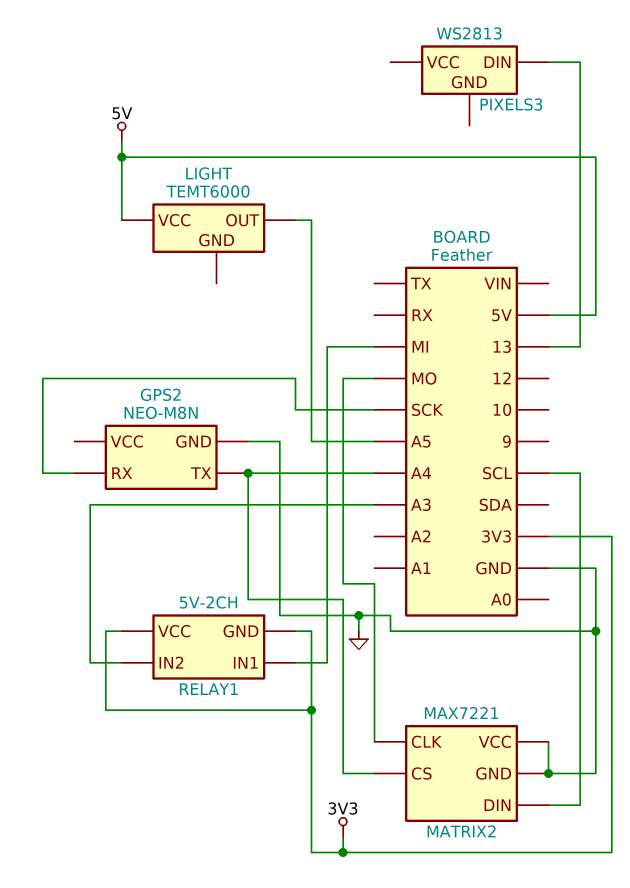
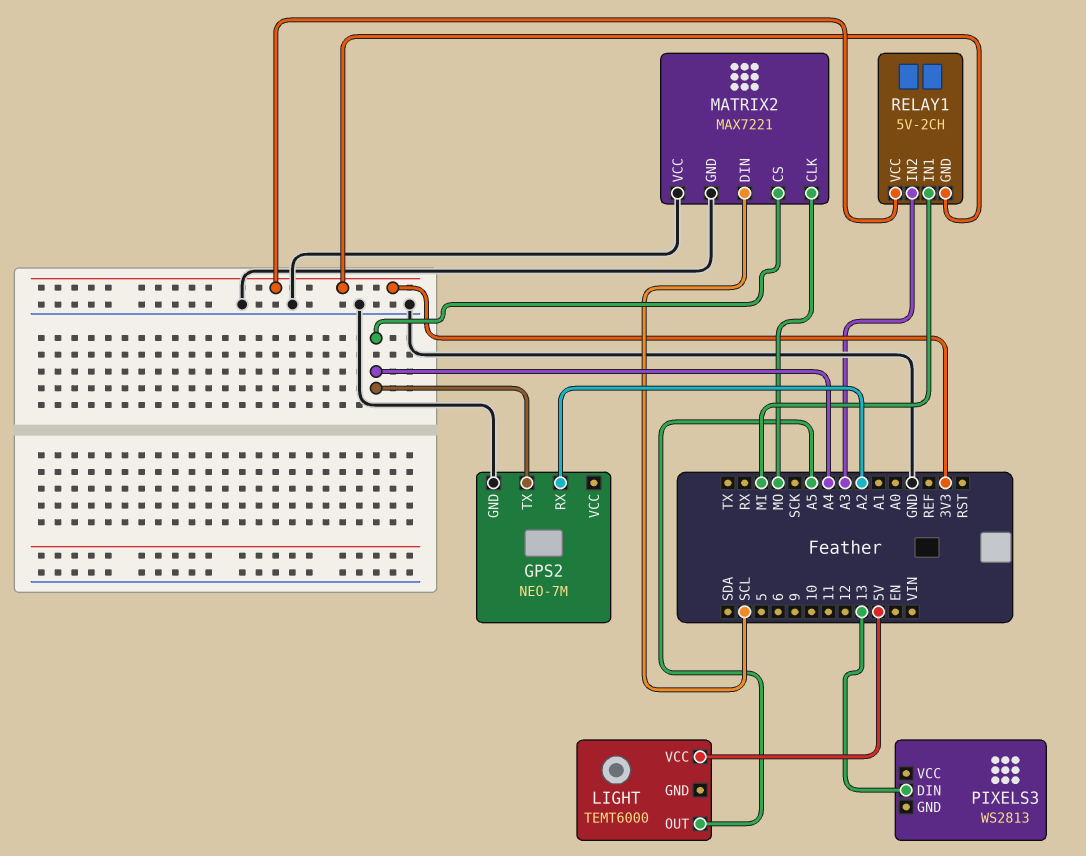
GPS2: NEO-M8N -> NEO-7M
GPS2 pin RX: SCK -> A2

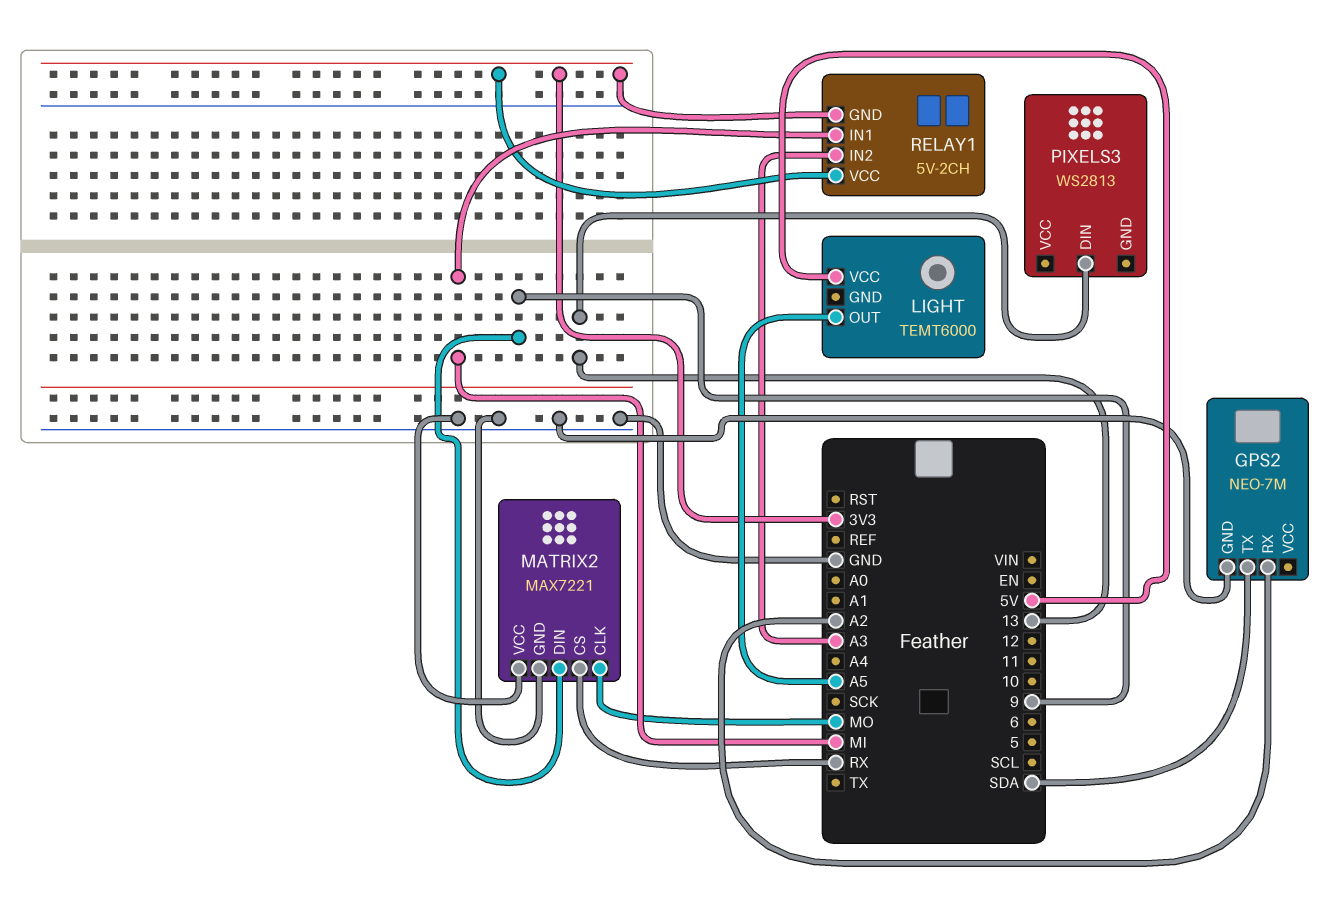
GPS2 pin TX: A4 -> SDA
MATRIX2 pin CS: A4 -> RX
MATRIX2 pin DIN: SCL -> 9

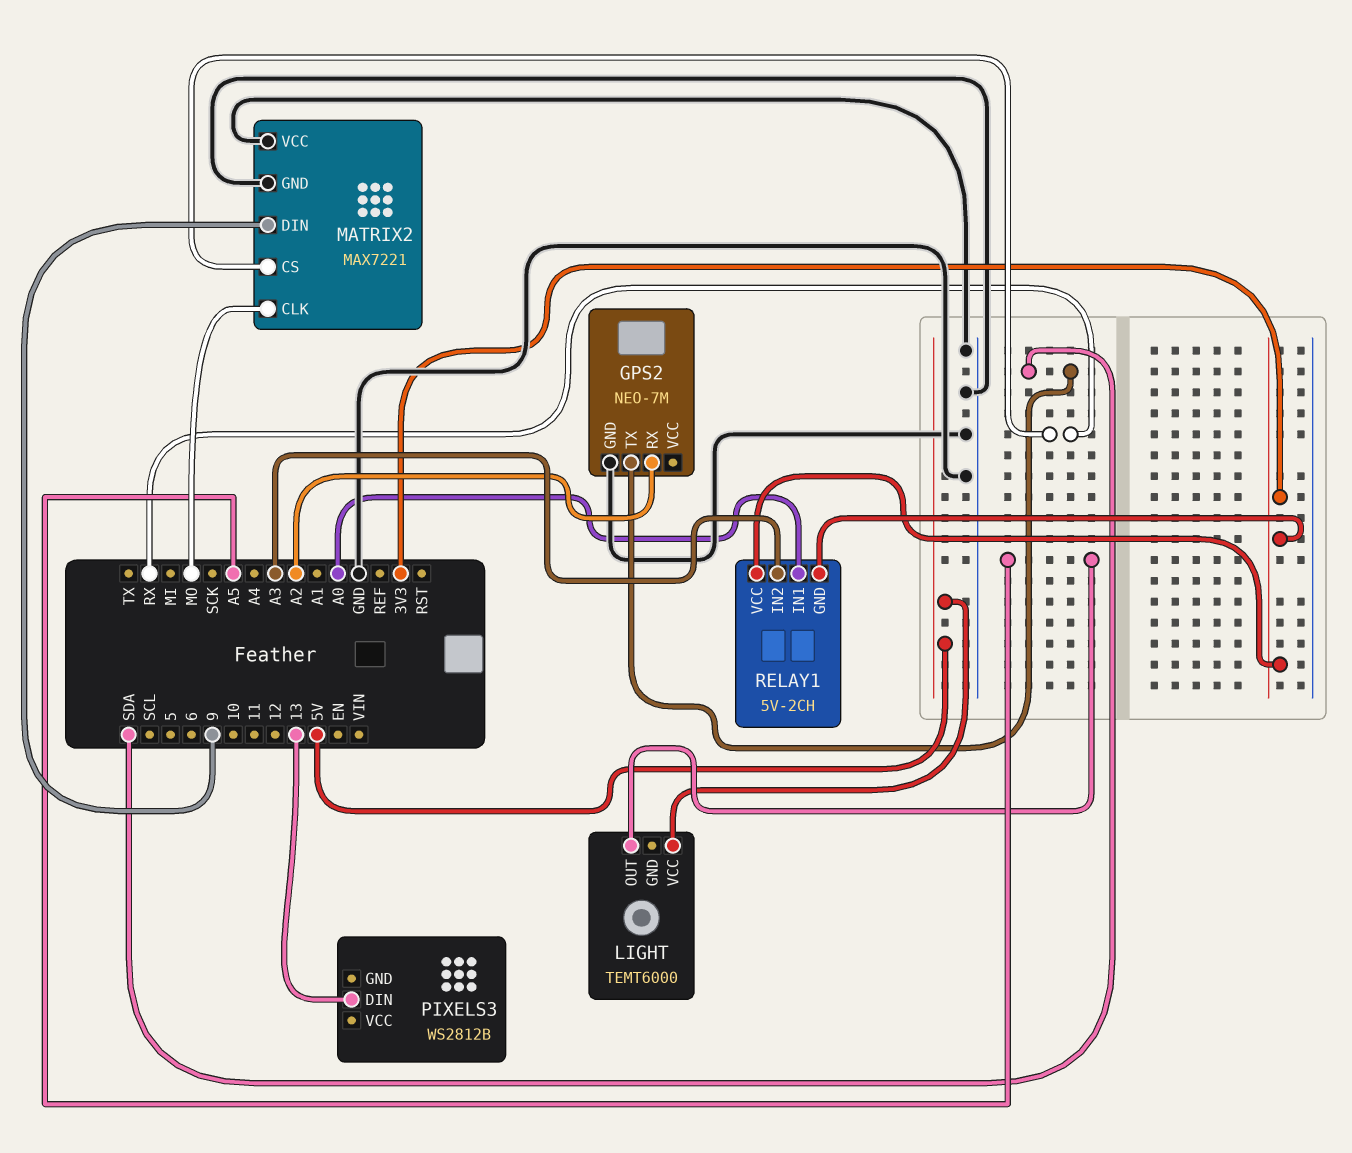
PIXELS3: WS2813 -> WS2812B
RELAY1 pin IN1: MI -> A0

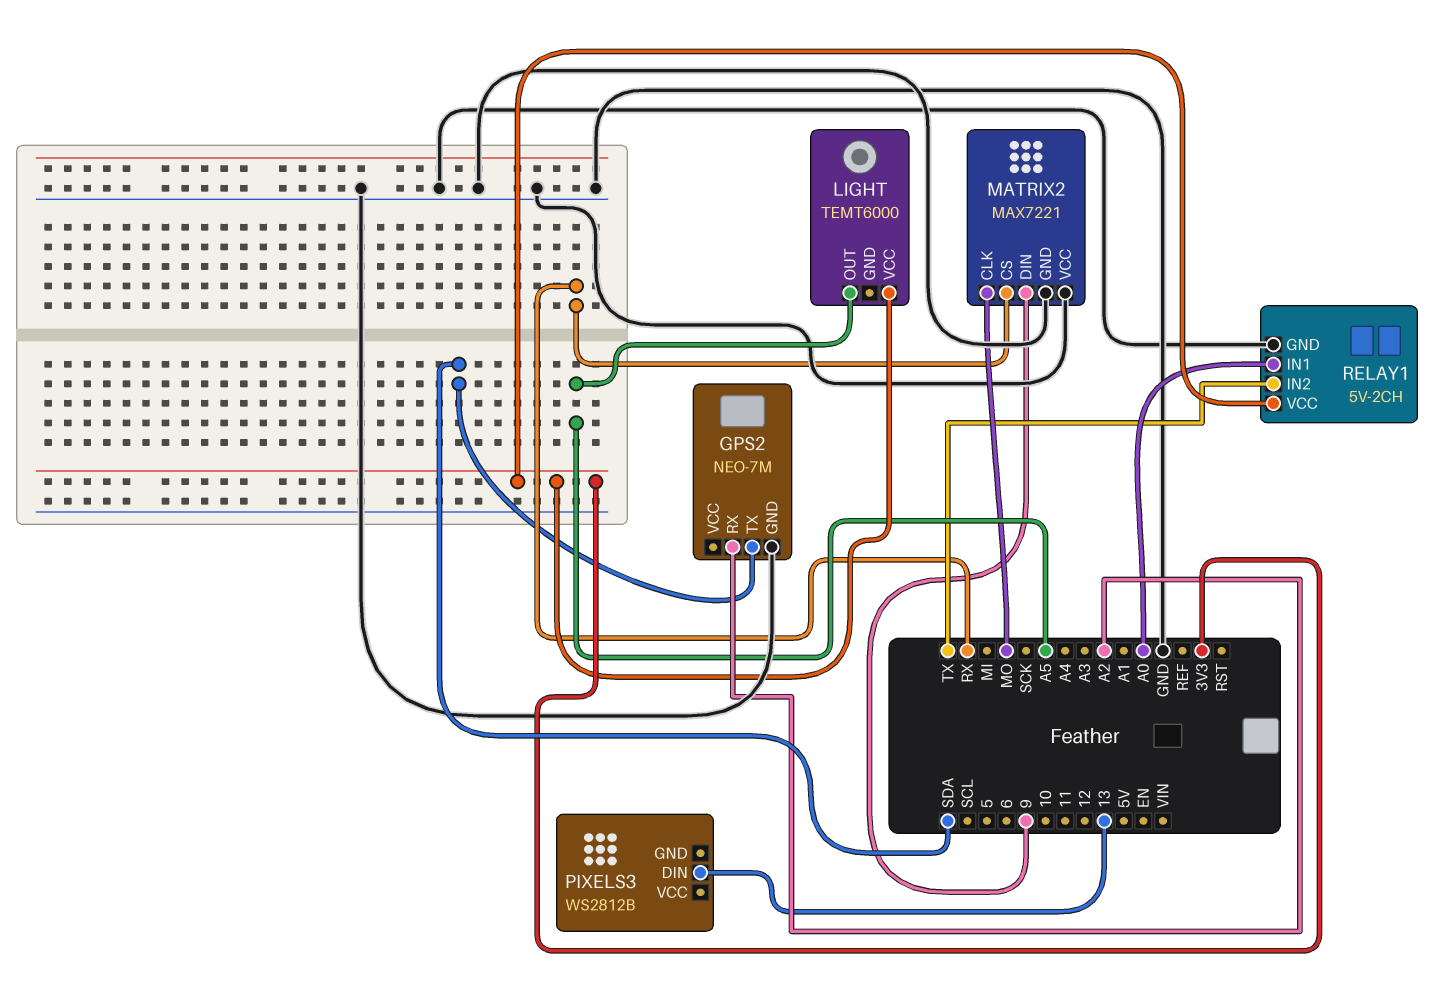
LIGHT pin VCC: 5V -> 3V3
RELAY1 pin GND: 3V3 -> GND
RELAY1 pin IN2: A3 -> TX

